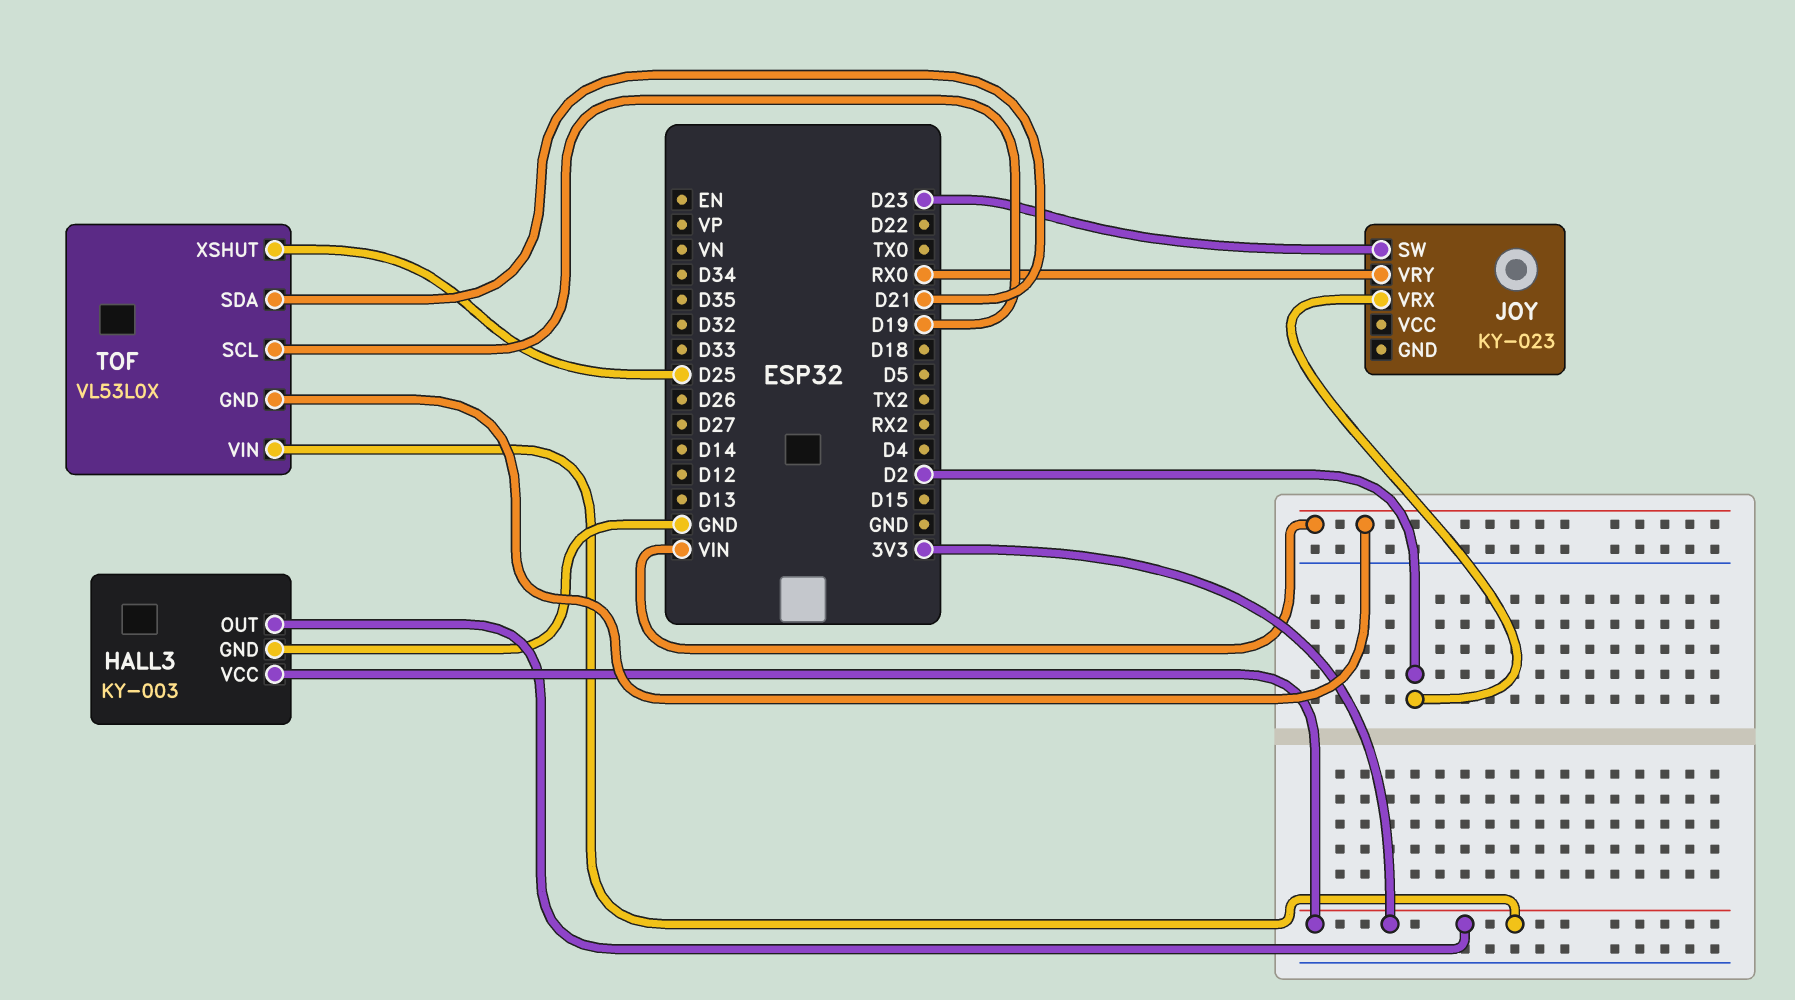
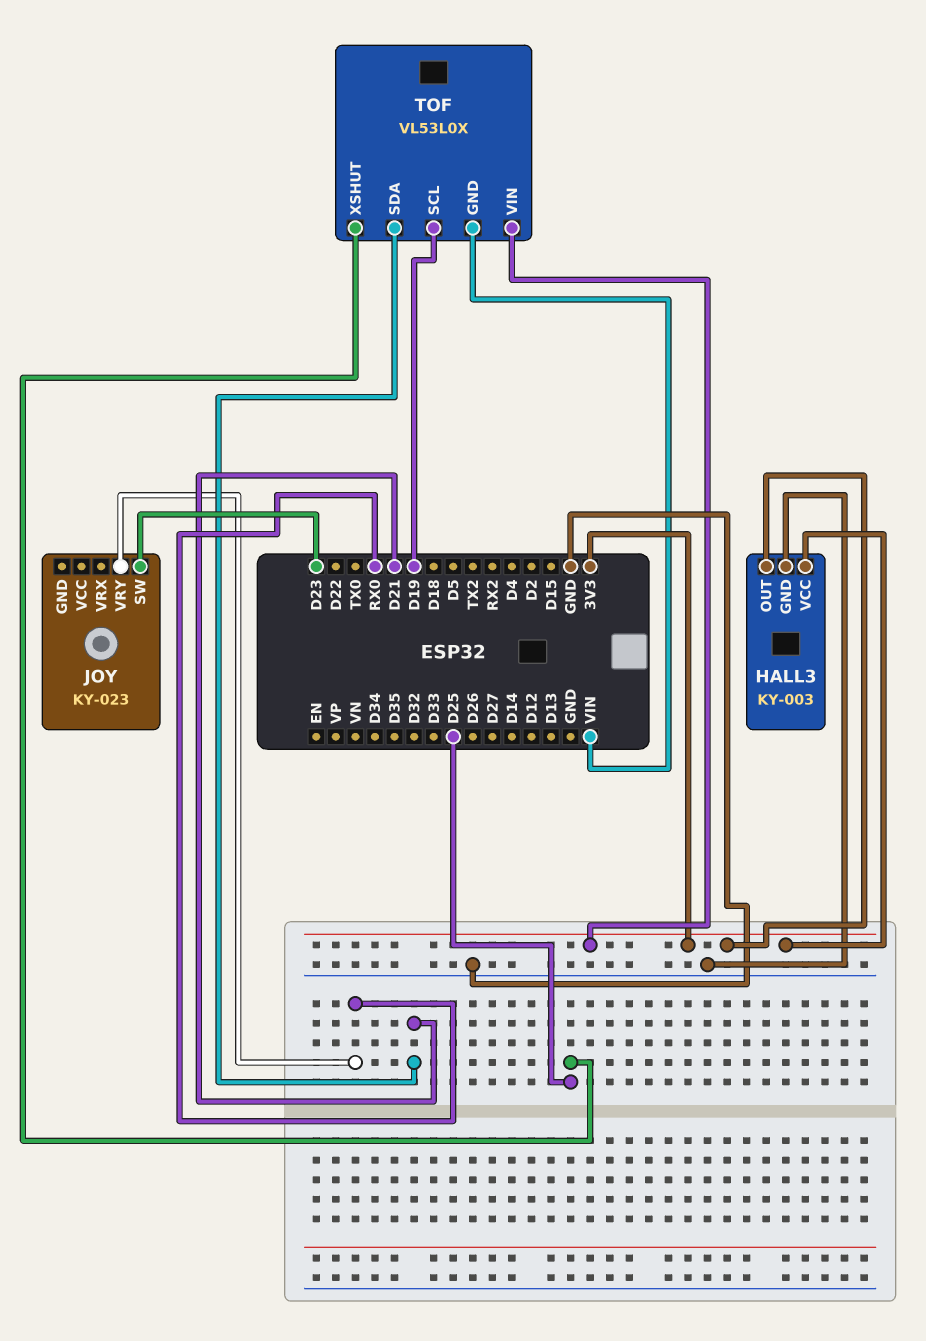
JOY pin VRX: D2 -> none

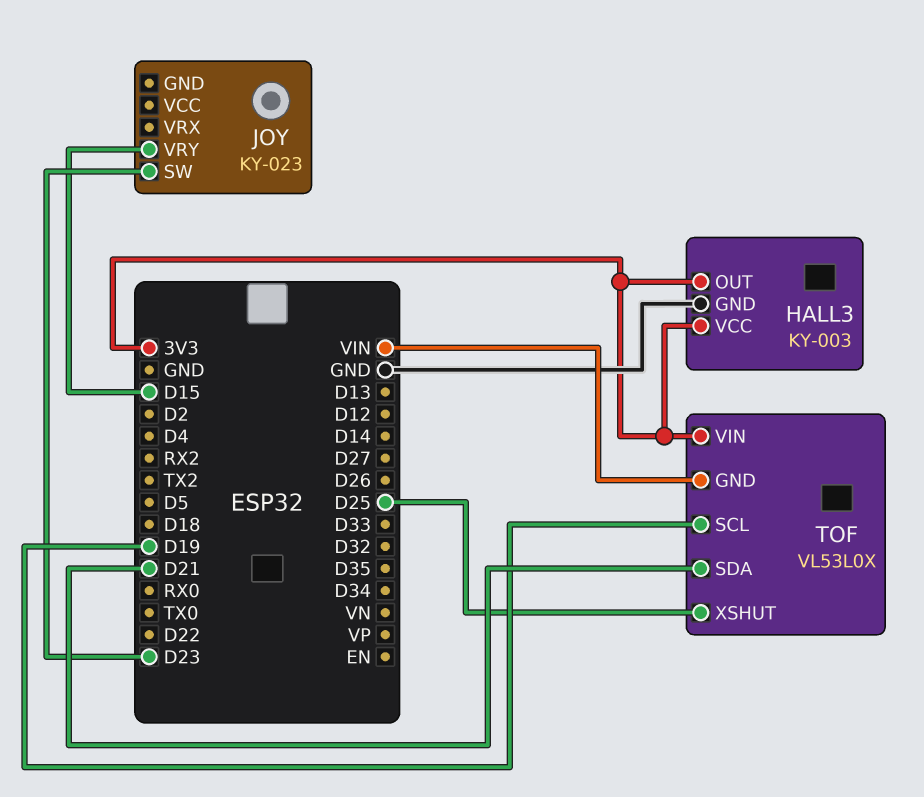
JOY pin VRY: RX0 -> D15

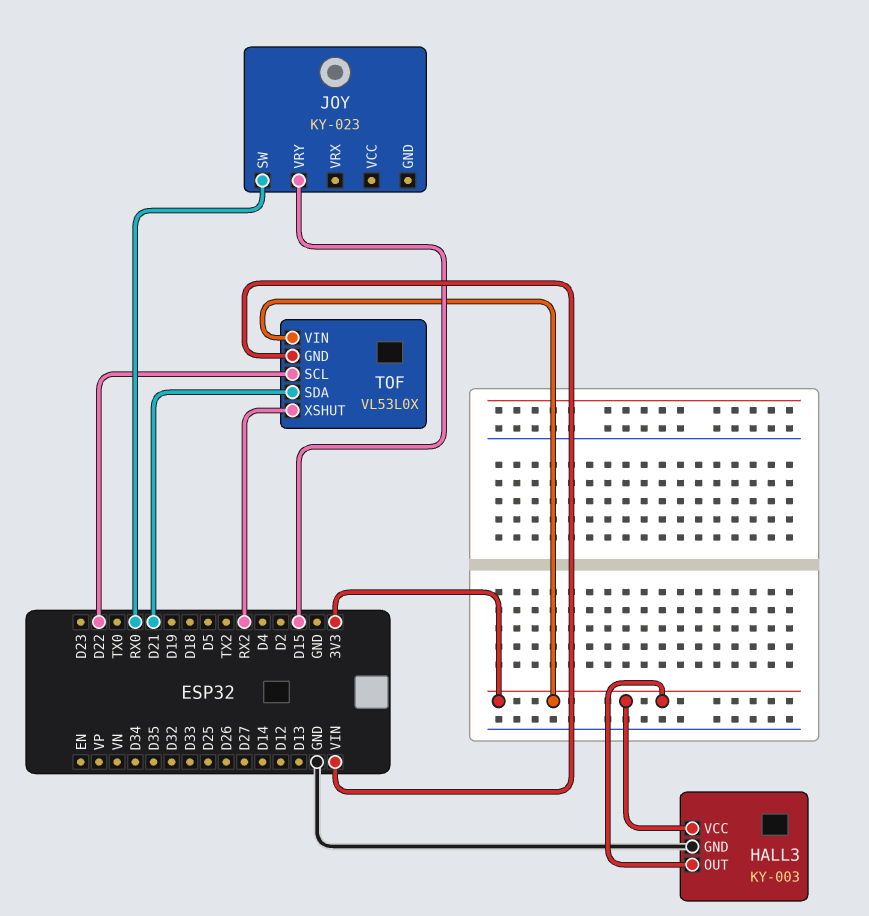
JOY pin SW: D23 -> RX0
TOF pin SCL: D19 -> D22
TOF pin XSHUT: D25 -> RX2

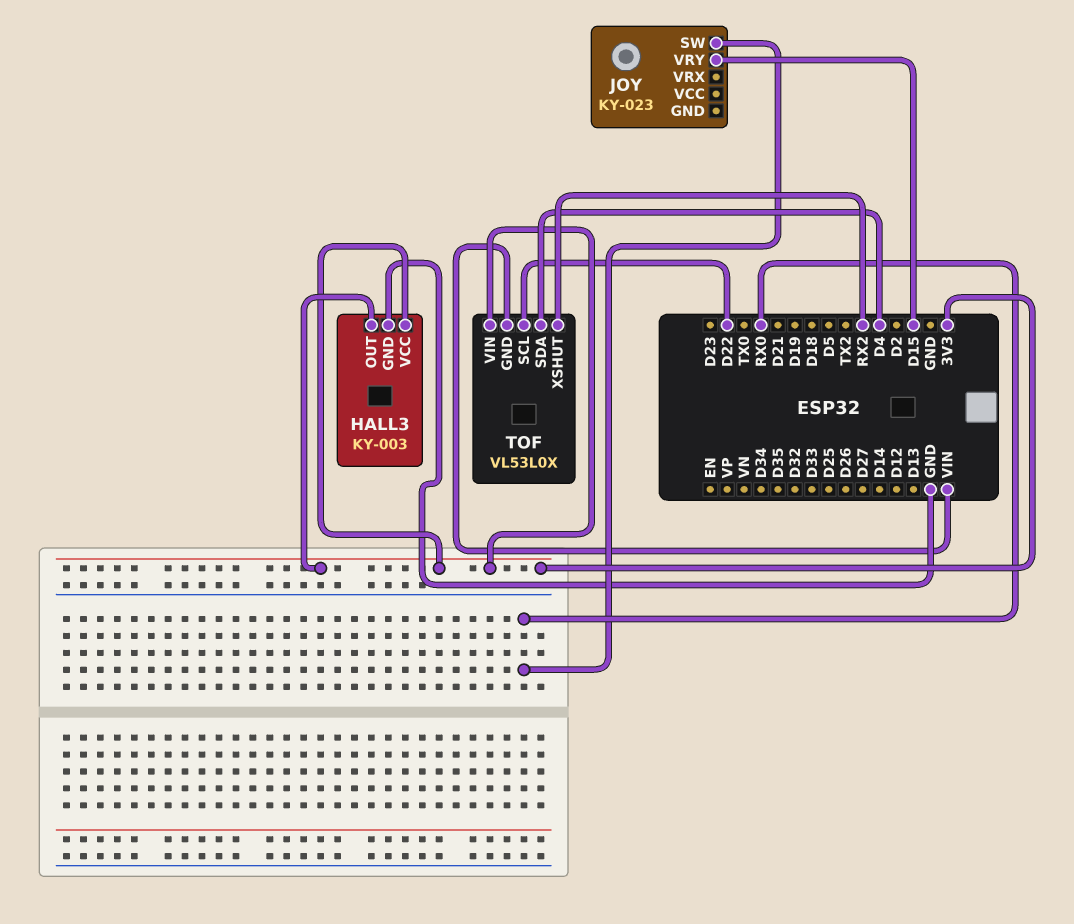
TOF pin SDA: D21 -> D4

